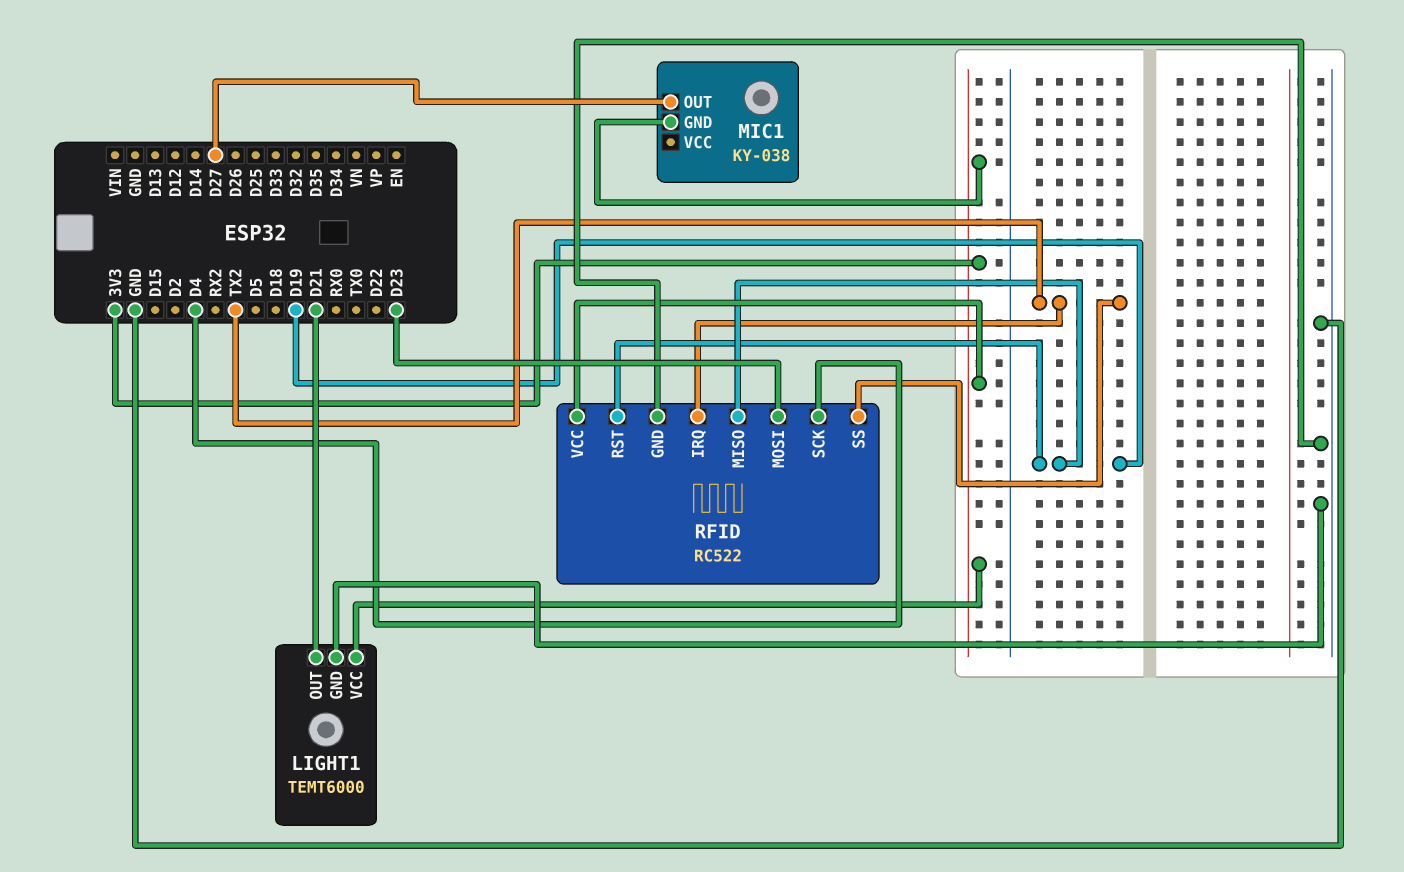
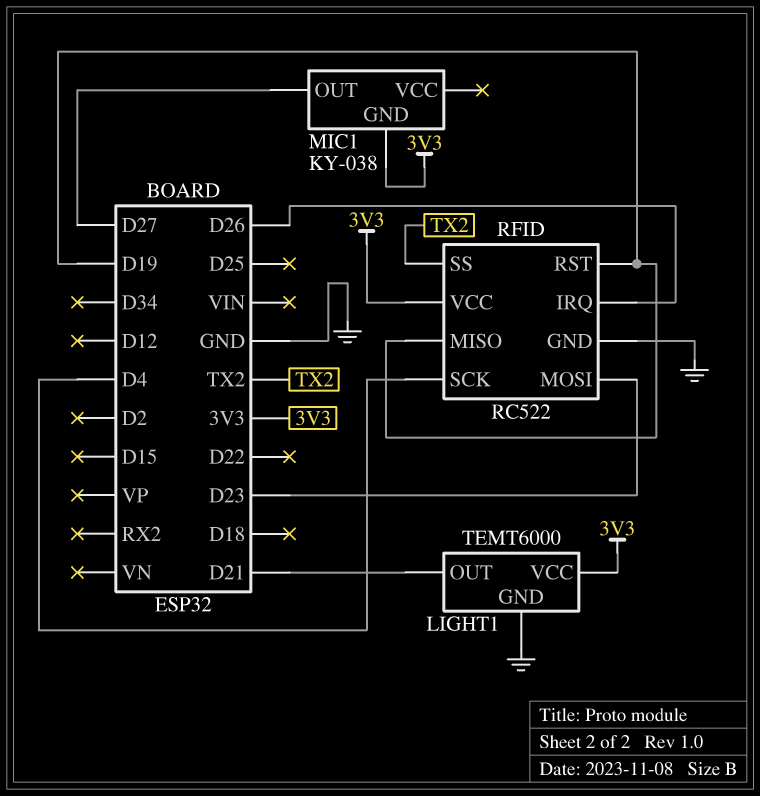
RFID pin IRQ: TX2 -> D26

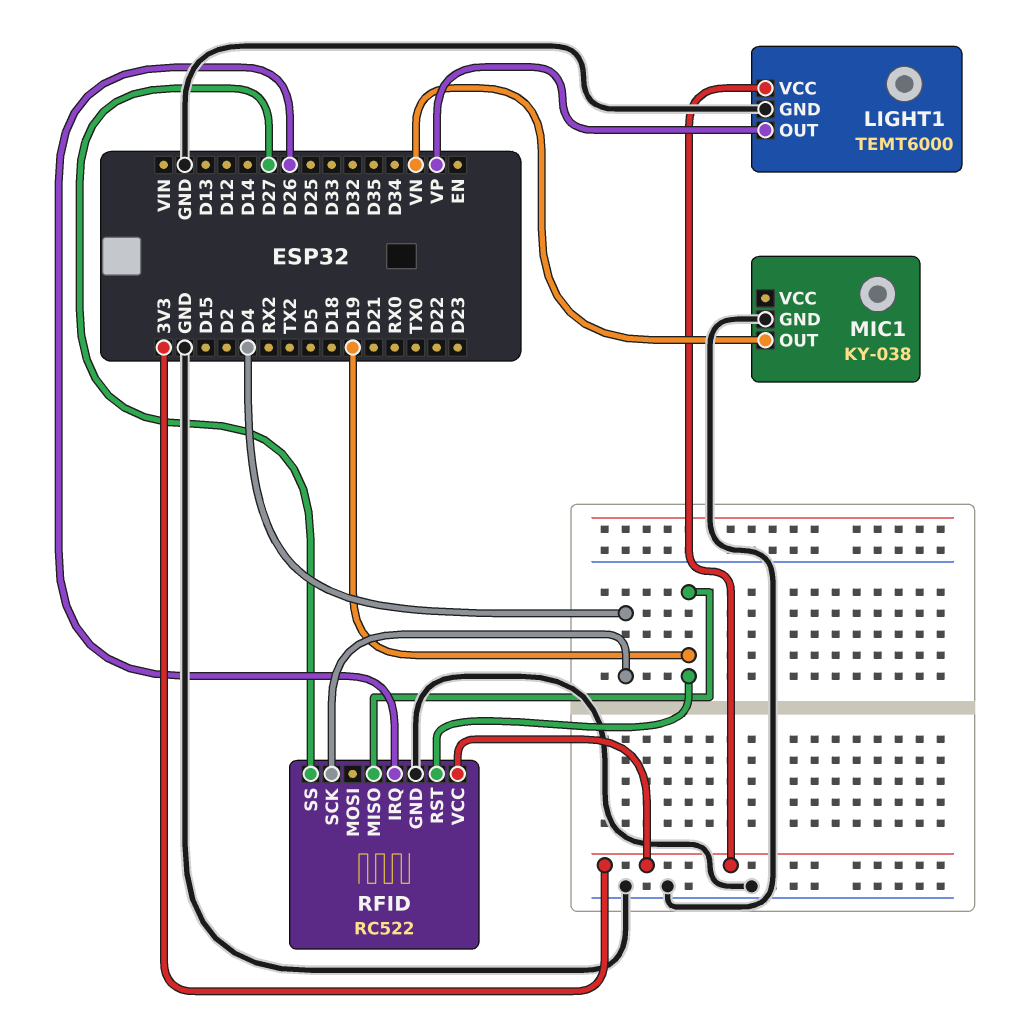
LIGHT1 pin OUT: D21 -> VP
MIC1 pin GND: 3V3 -> GND
MIC1 pin OUT: D27 -> VN
RFID pin MOSI: D23 -> none
RFID pin SS: TX2 -> D27

